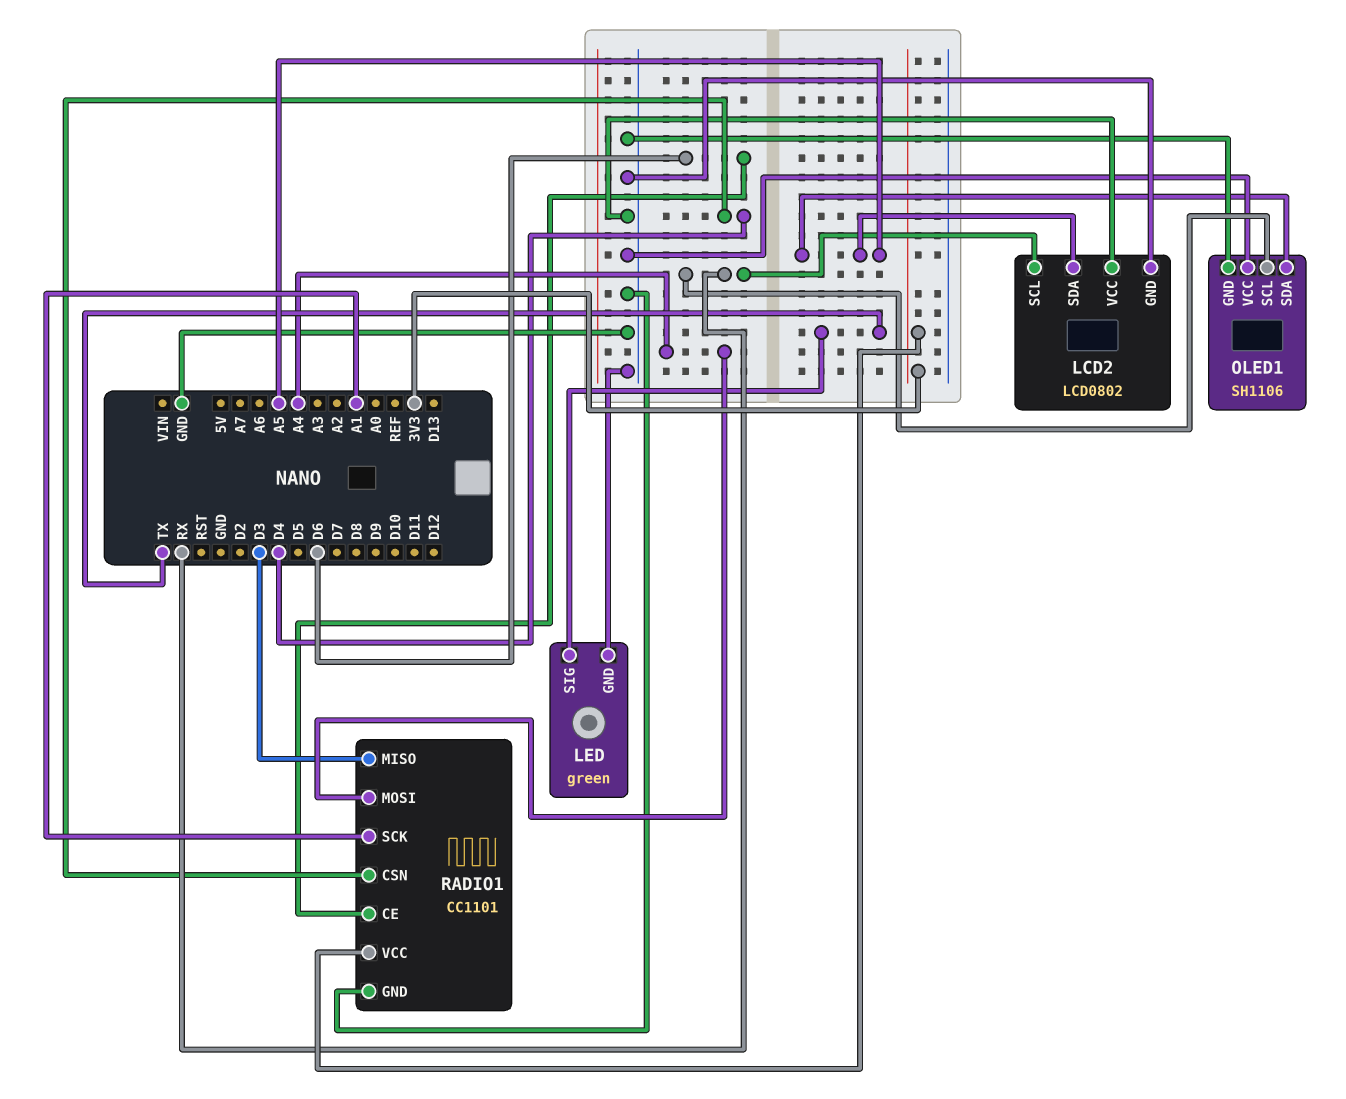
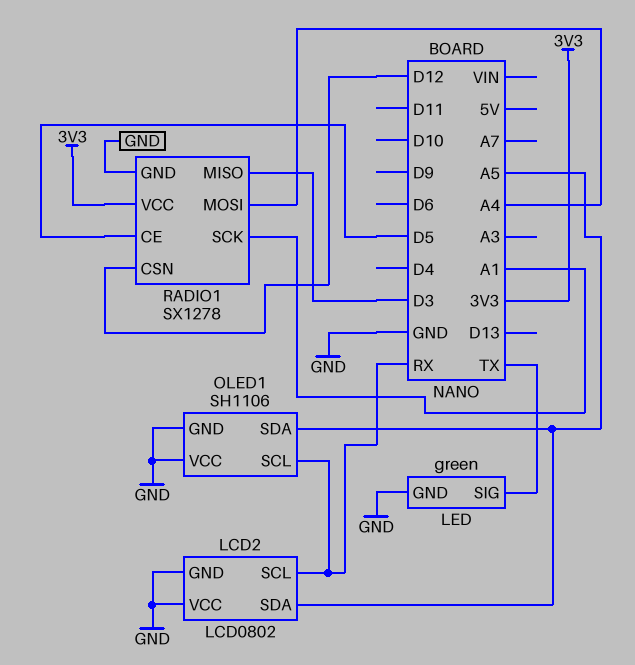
RADIO1: CC1101 -> SX1278
RADIO1 pin CE: D6 -> D5
RADIO1 pin CSN: D4 -> D12

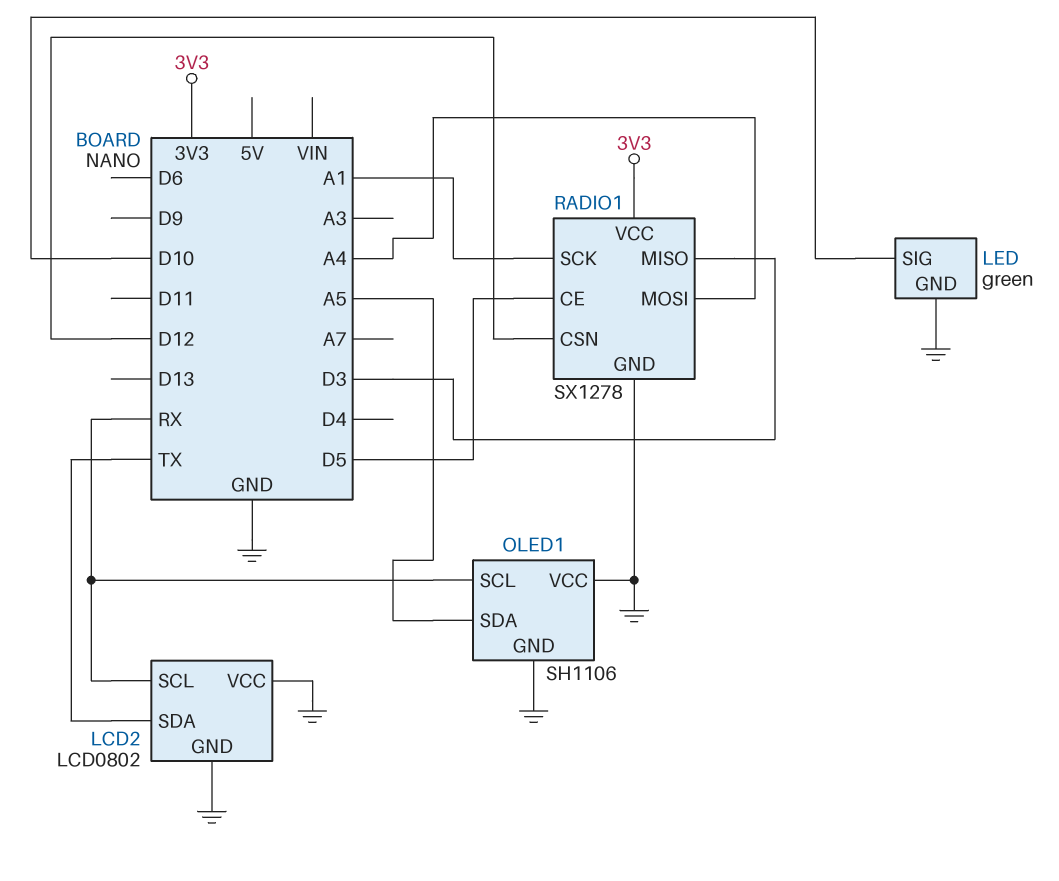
LCD2 pin SDA: A5 -> TX
LED pin SIG: TX -> D10

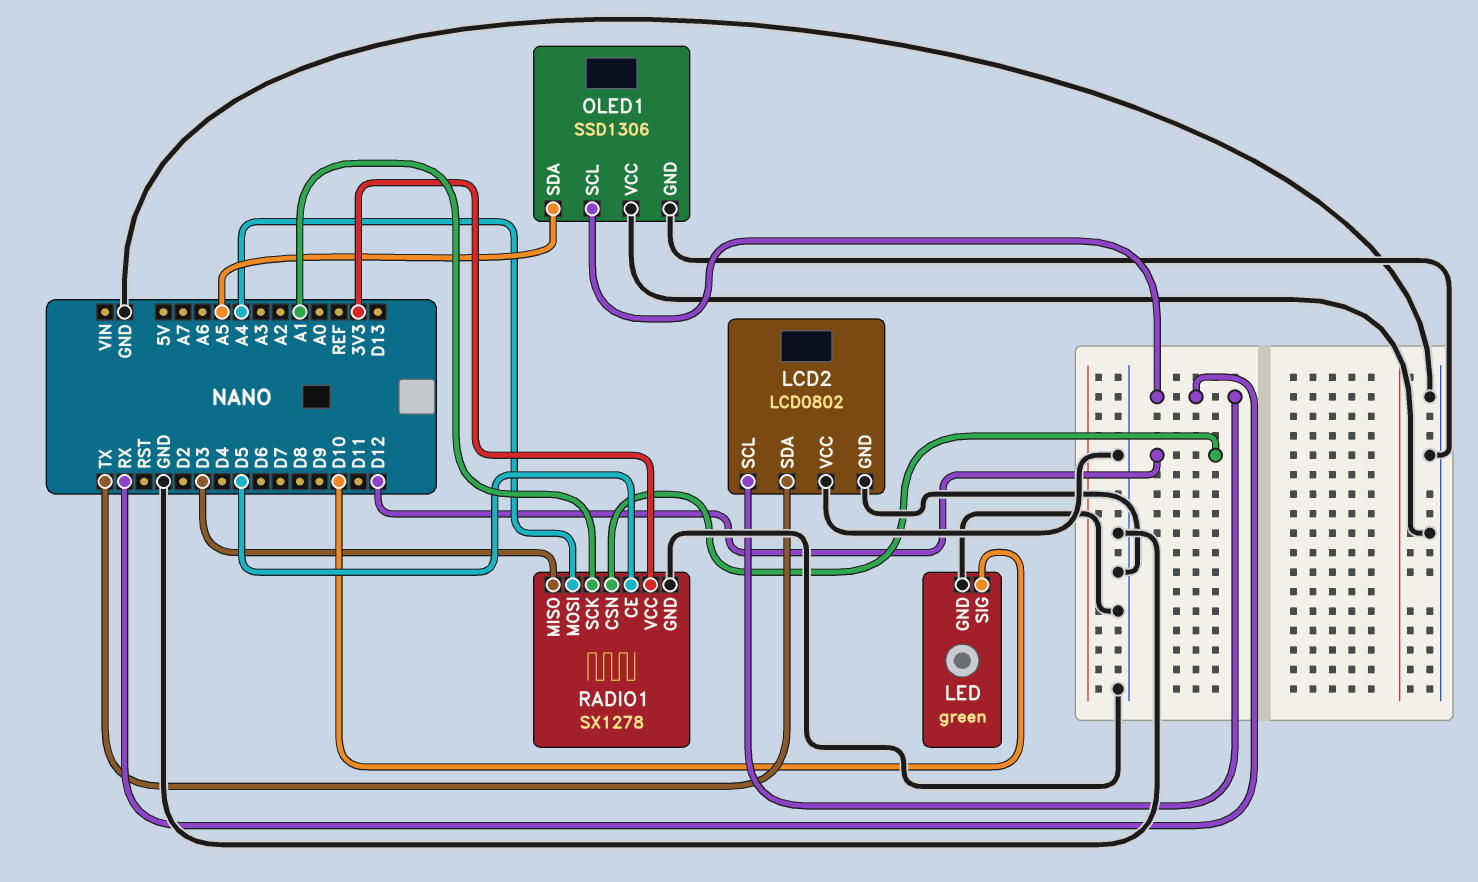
OLED1: SH1106 -> SSD1306

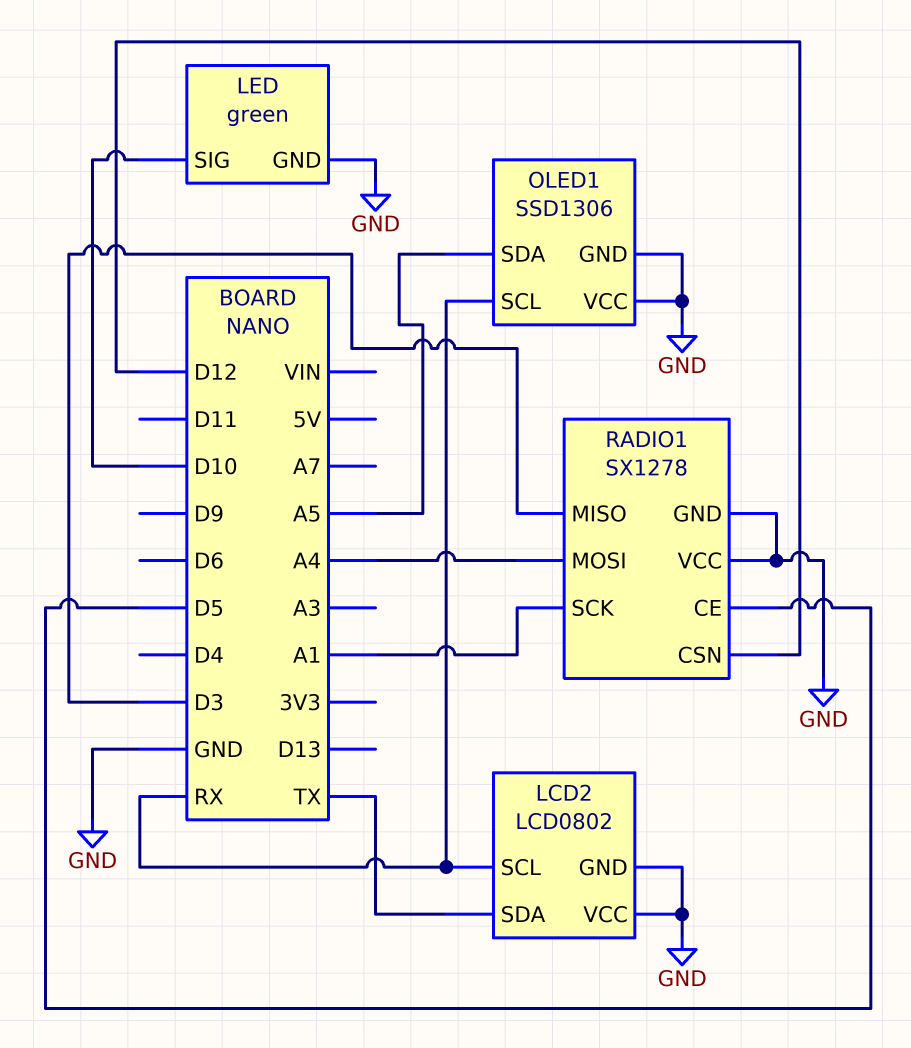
RADIO1 pin VCC: 3V3 -> GND

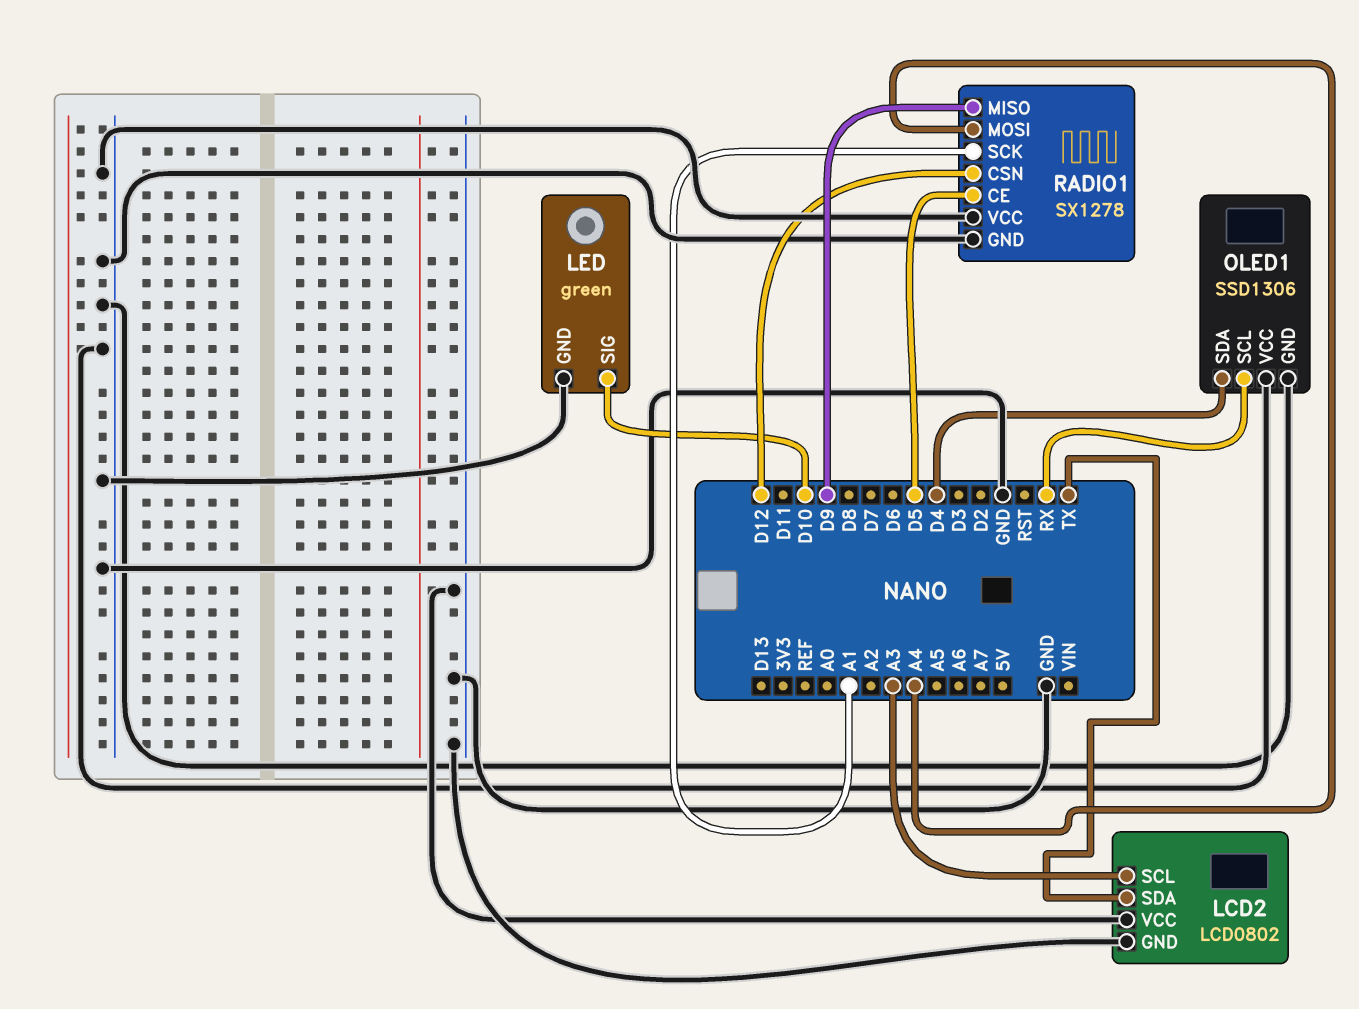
LCD2 pin SCL: RX -> A3
OLED1 pin SDA: A5 -> D4
RADIO1 pin MISO: D3 -> D9

